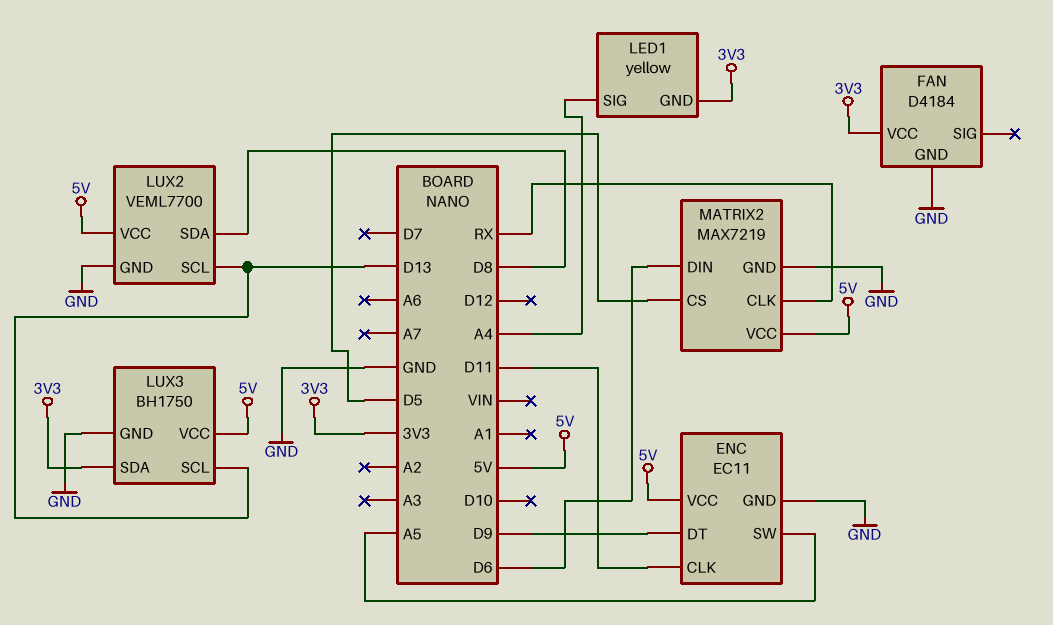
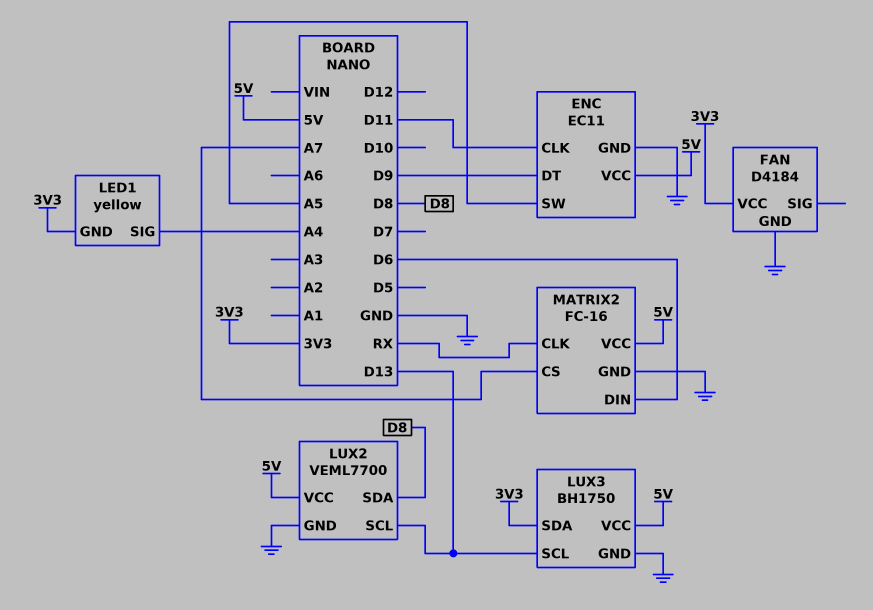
MATRIX2: MAX7219 -> FC-16
MATRIX2 pin CS: D5 -> A7

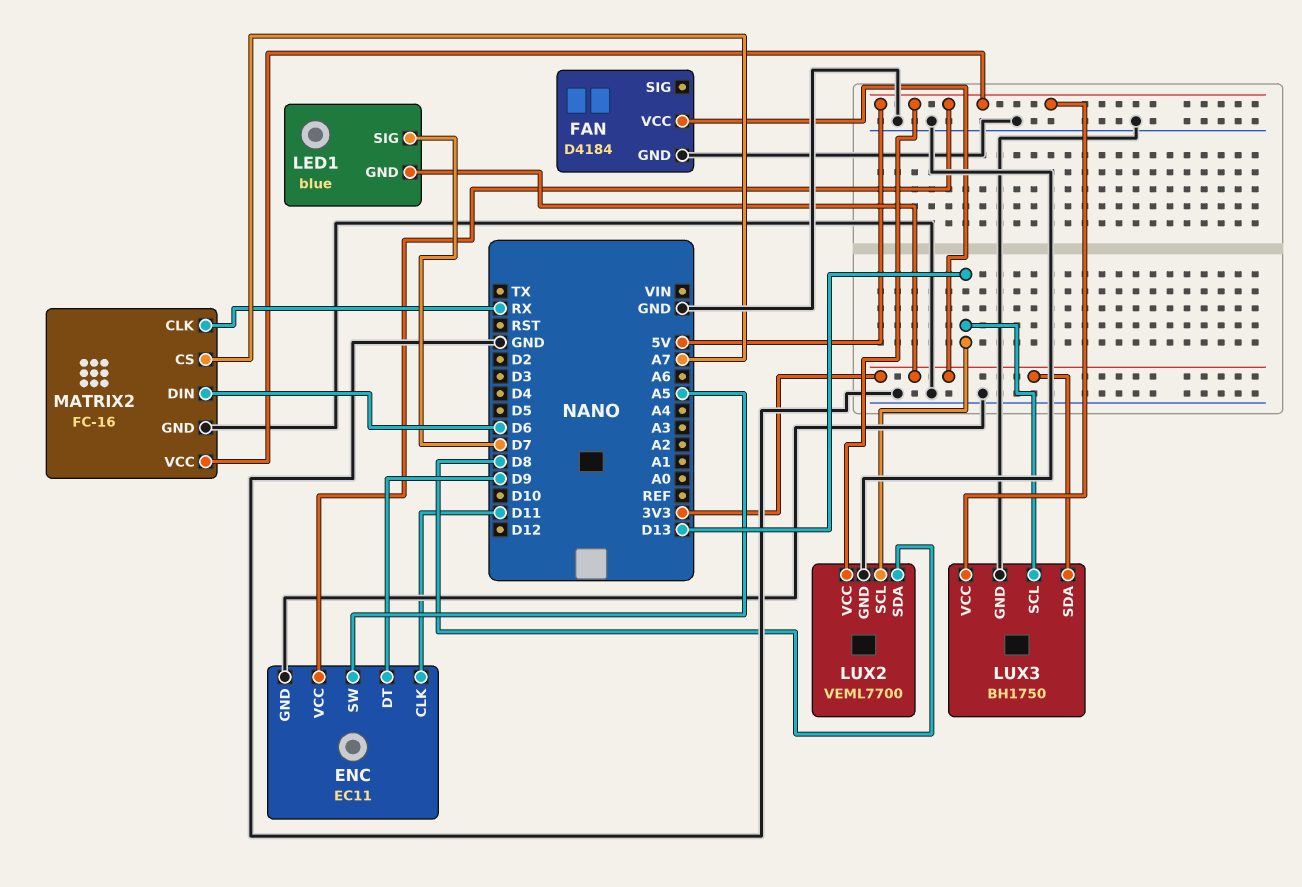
LED1: yellow -> blue
LED1 pin SIG: A4 -> D7

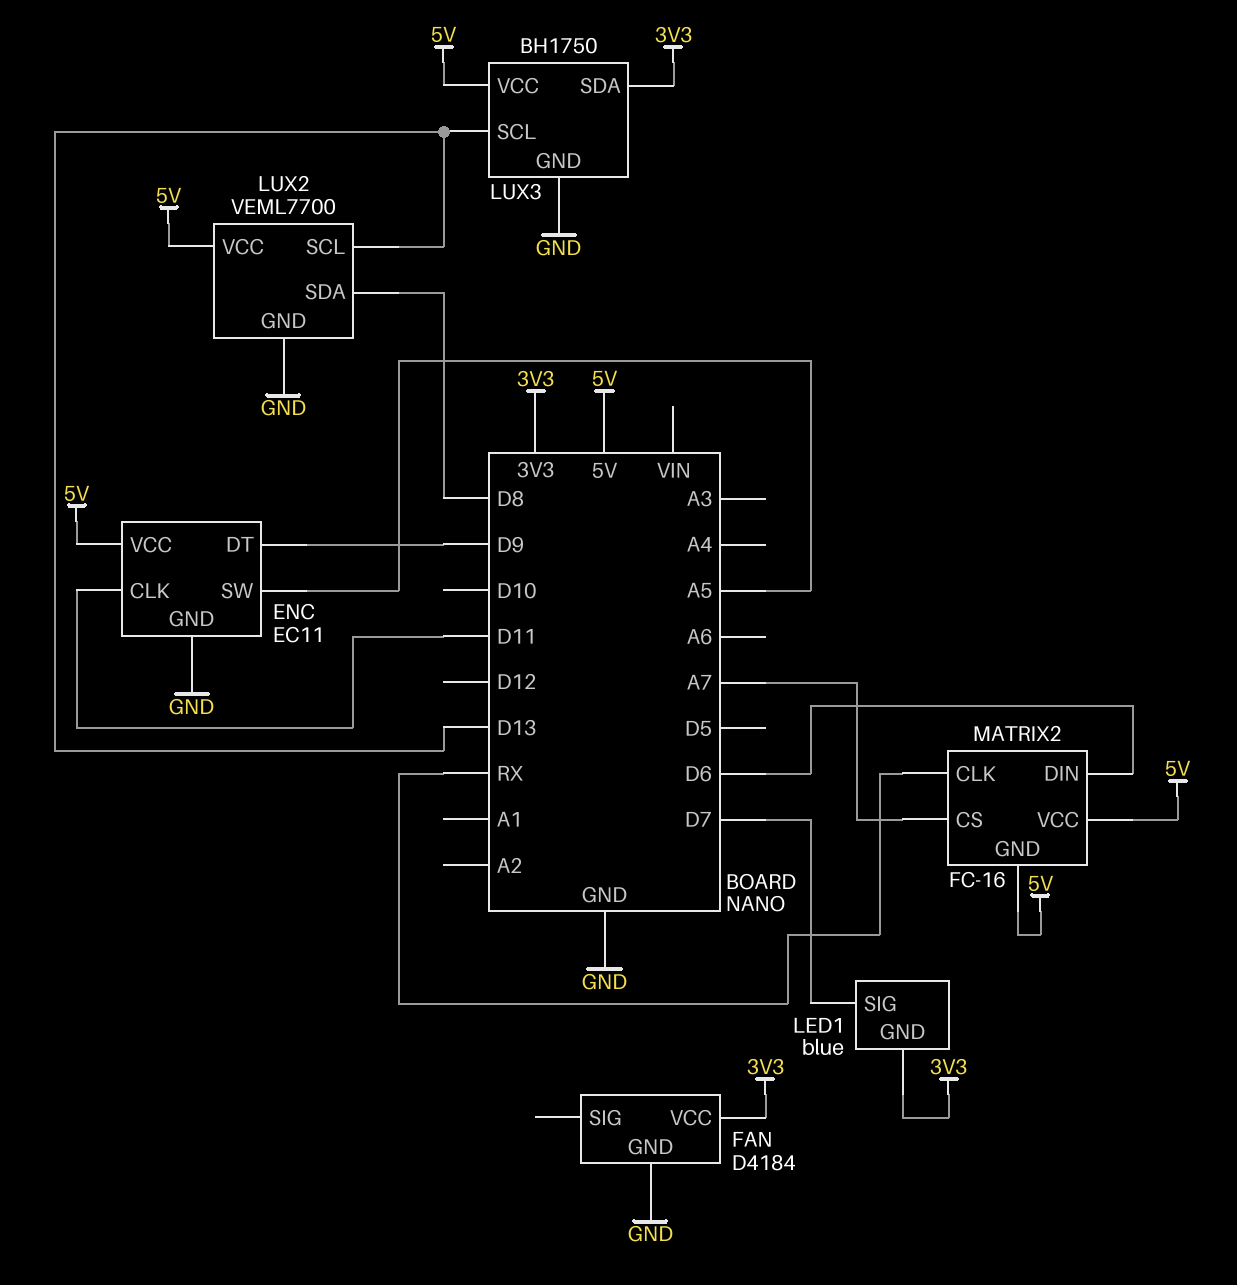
MATRIX2 pin GND: GND -> 5V

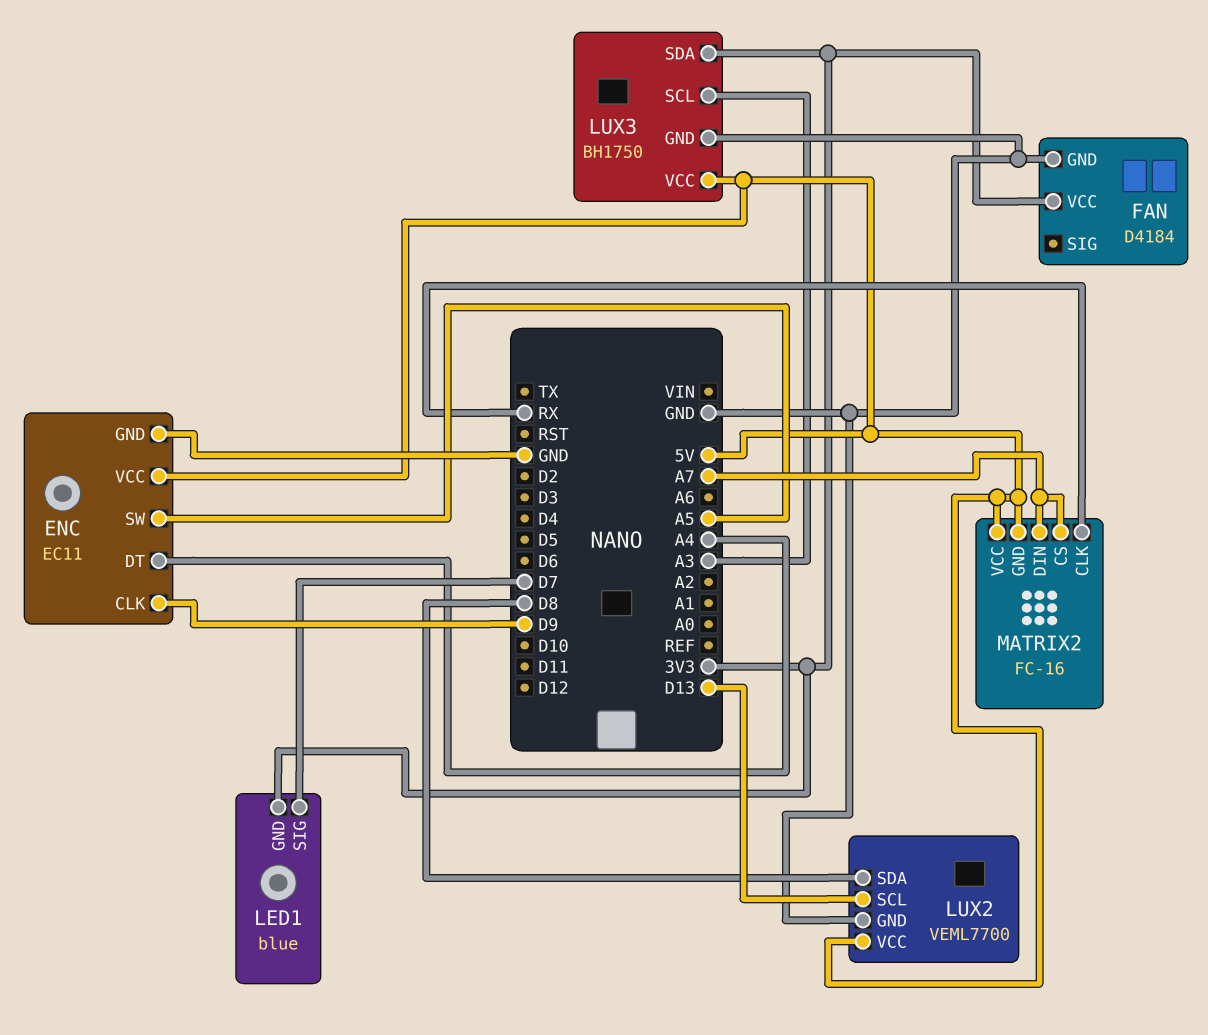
ENC pin CLK: D11 -> D9
ENC pin DT: D9 -> A4
LUX3 pin SCL: D13 -> A3
MATRIX2 pin DIN: D6 -> A7

